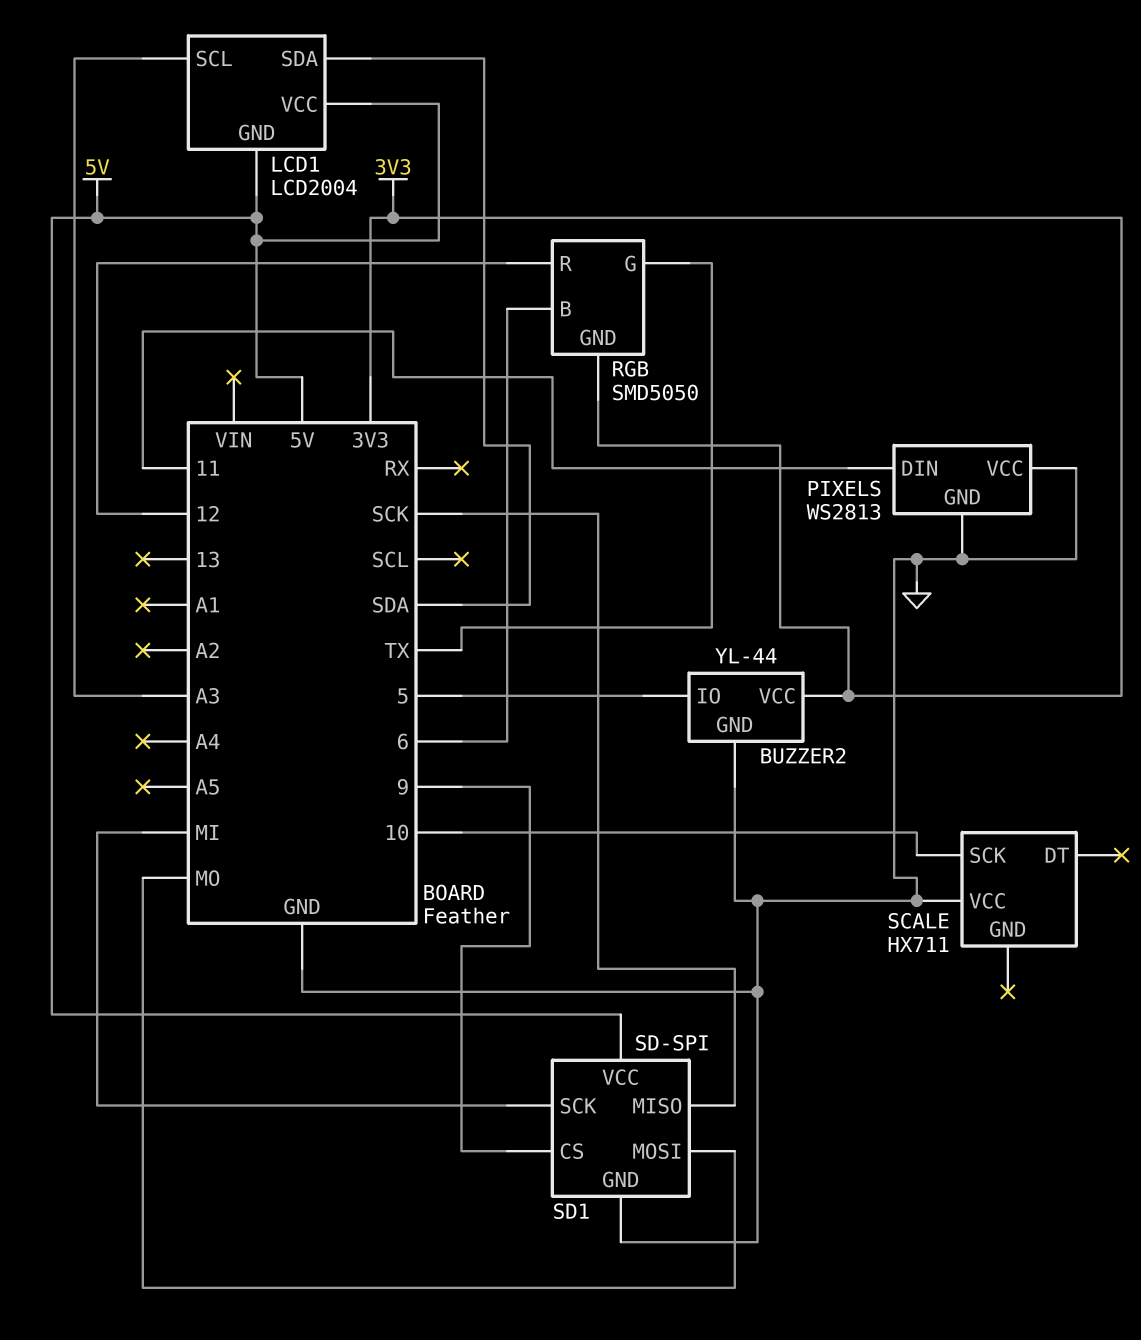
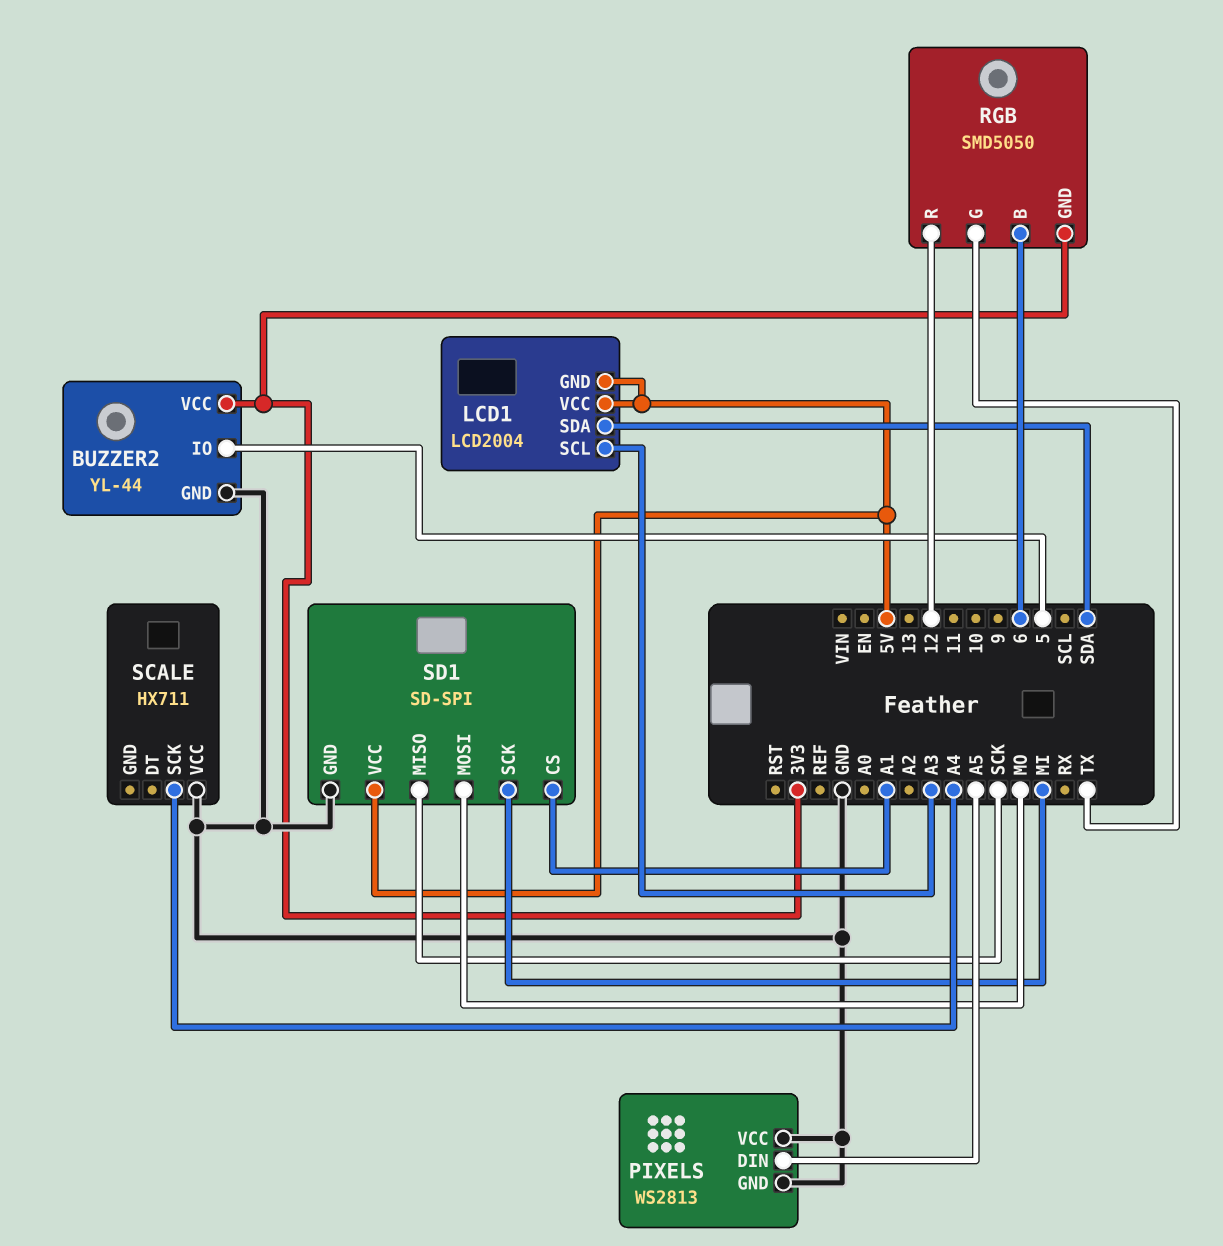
PIXELS pin DIN: 11 -> A5
SCALE pin SCK: 10 -> A4
SD1 pin CS: 9 -> A1

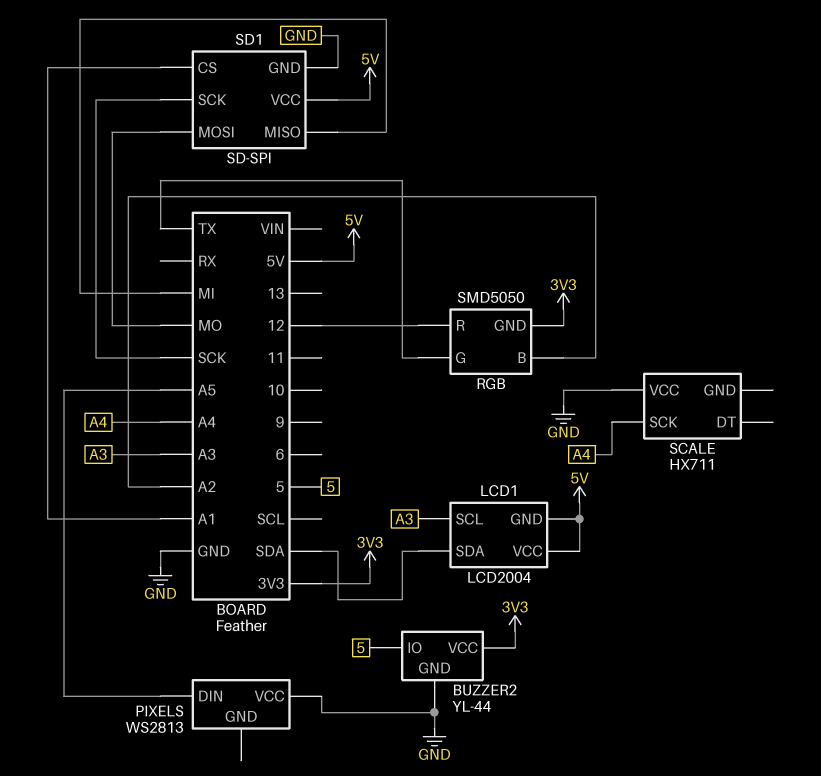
PIXELS pin GND: GND -> none
RGB pin B: 6 -> A2
SD1 pin MISO: SCK -> MI
SD1 pin SCK: MI -> SCK

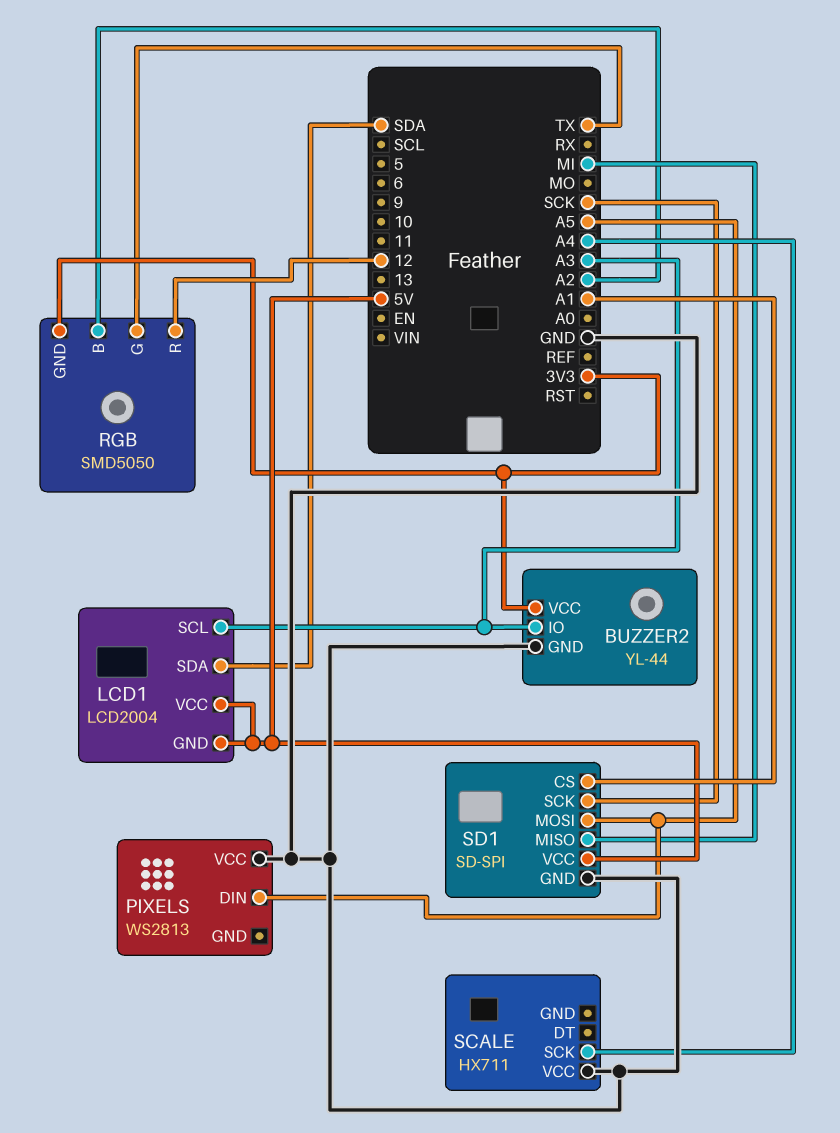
BUZZER2 pin IO: 5 -> A3
SD1 pin MOSI: MO -> A5

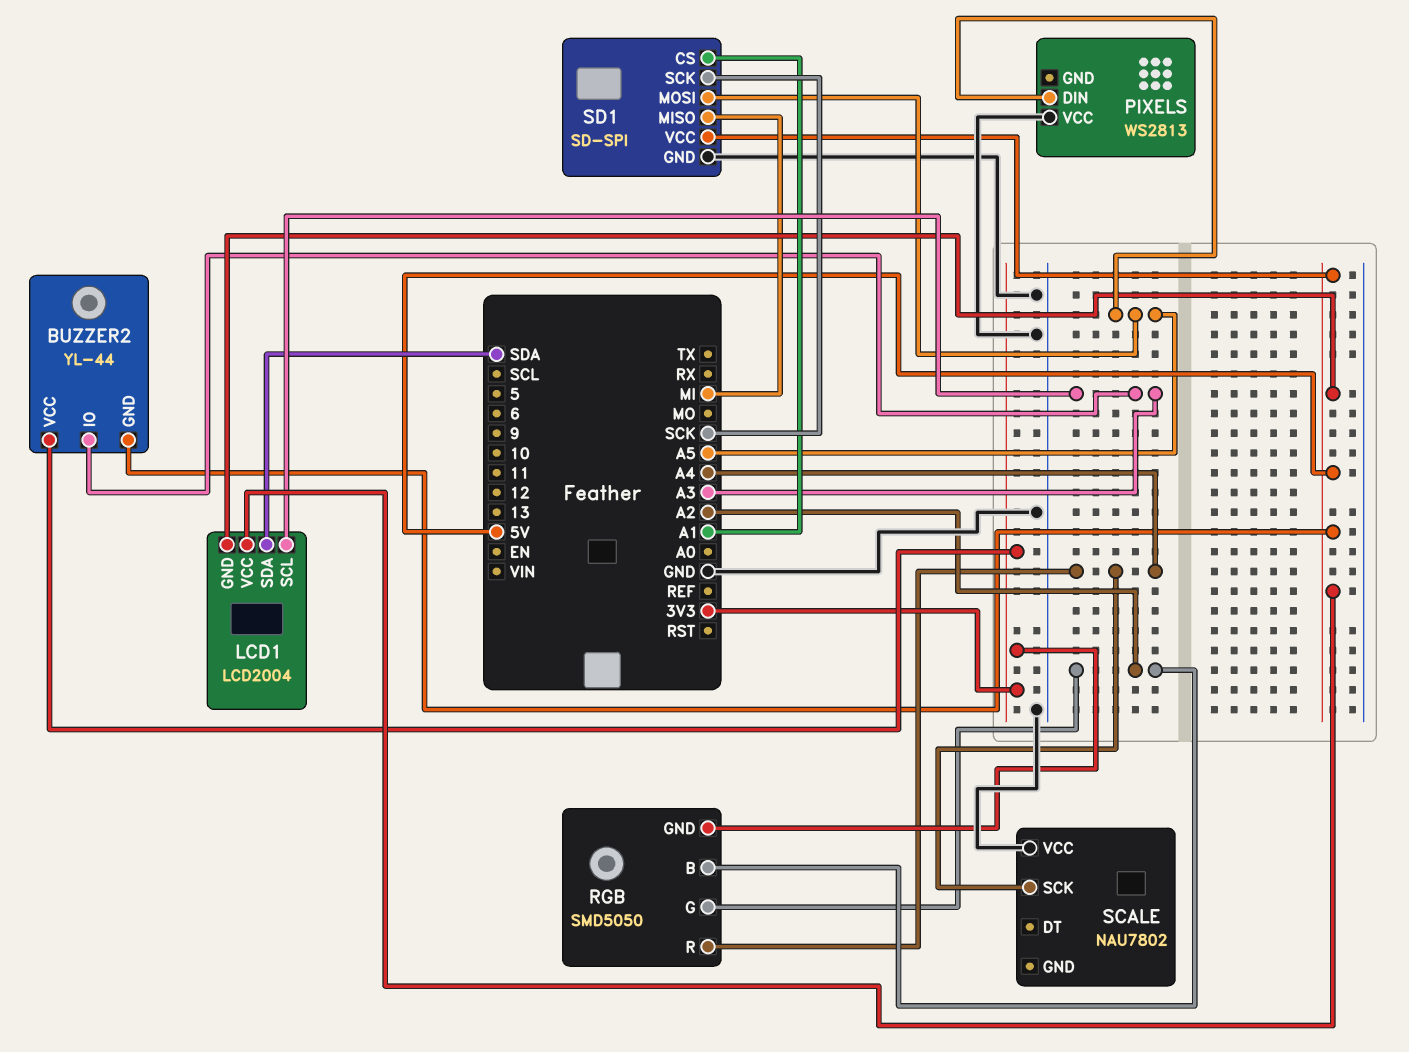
BUZZER2 pin GND: GND -> 5V
RGB pin G: TX -> A2
RGB pin R: 12 -> A4
SCALE: HX711 -> NAU7802

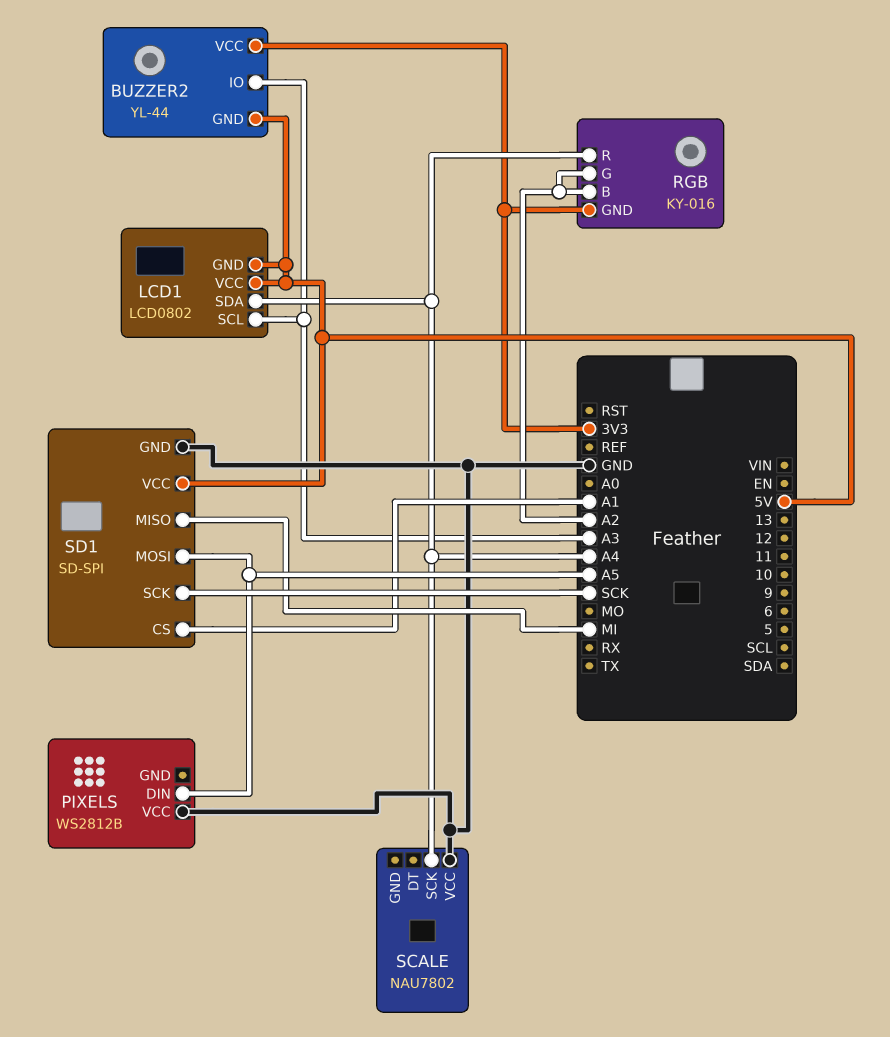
LCD1: LCD2004 -> LCD0802
LCD1 pin SDA: SDA -> A4
PIXELS: WS2813 -> WS2812B
RGB: SMD5050 -> KY-016

